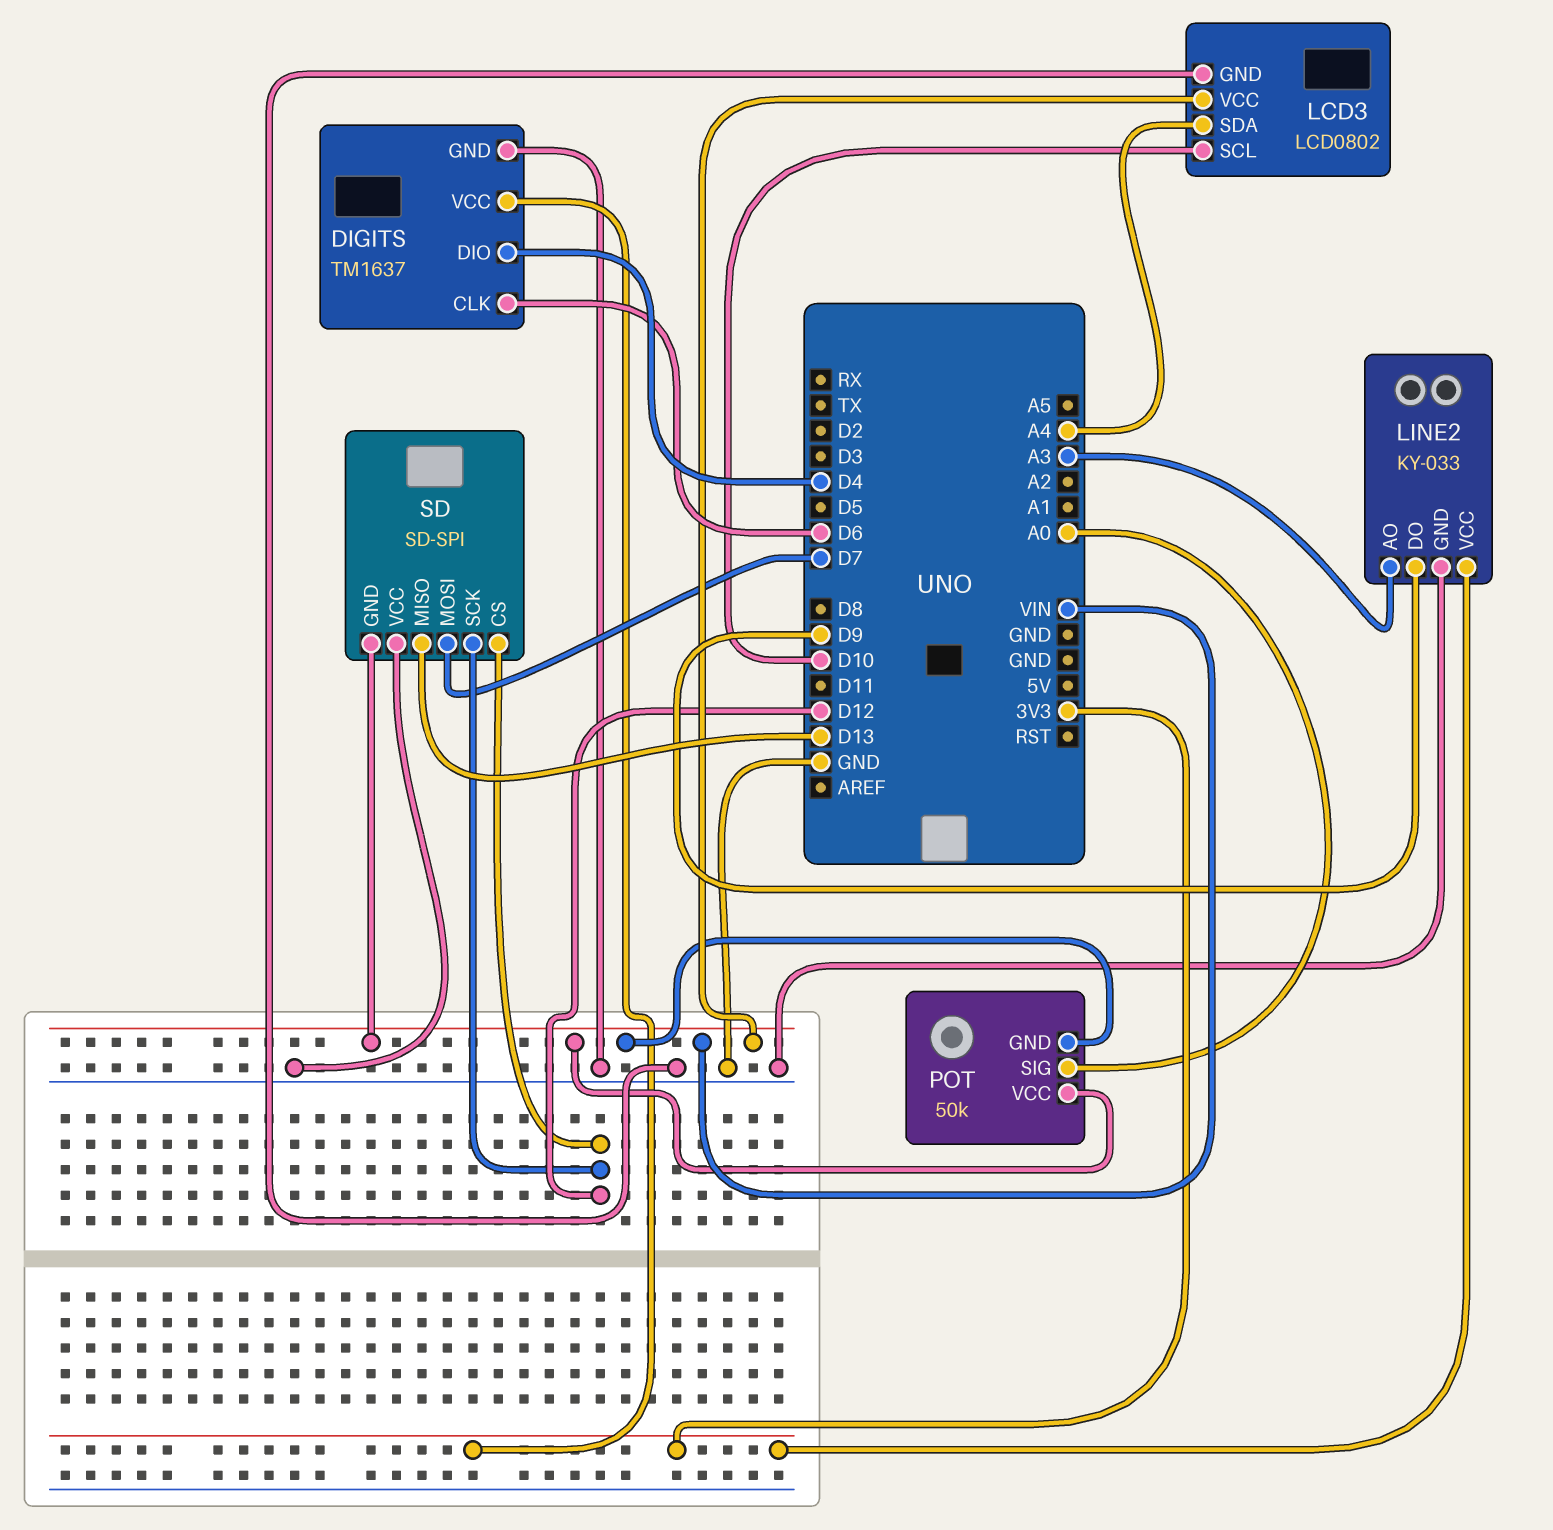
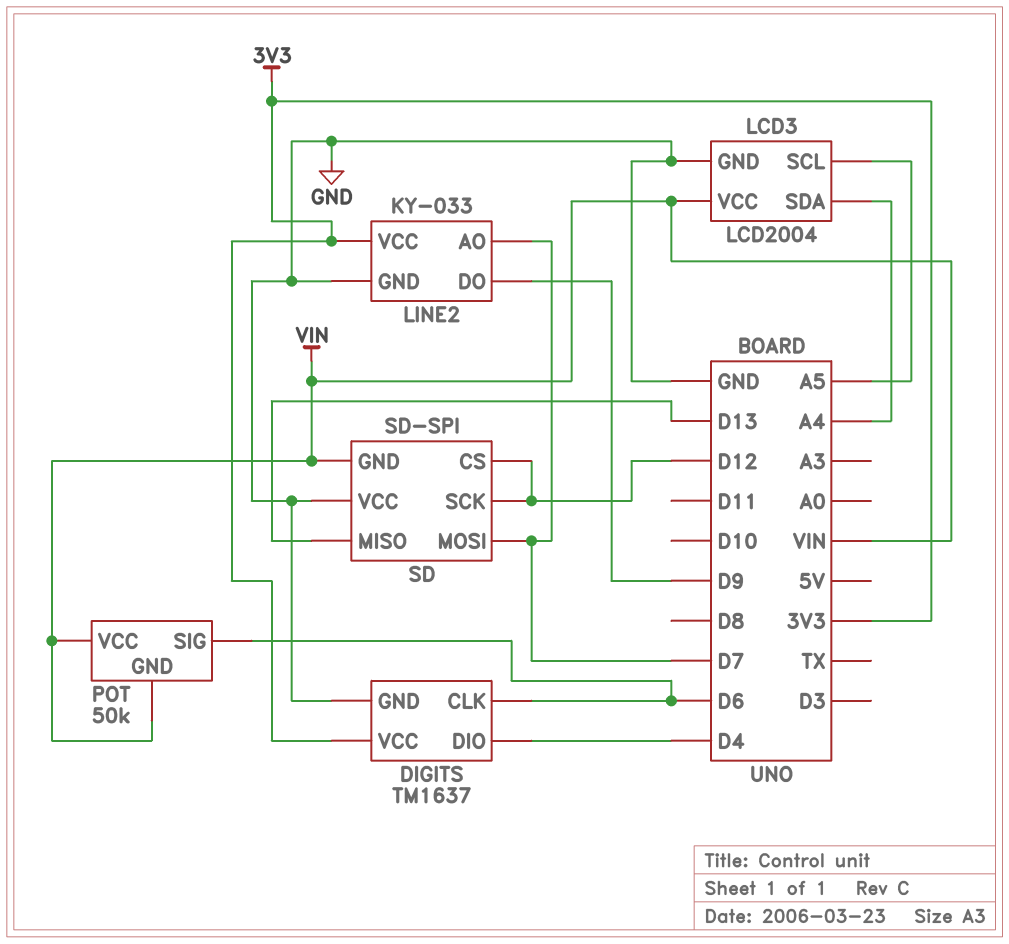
LCD3: LCD0802 -> LCD2004
LCD3 pin SCL: D10 -> A5
LINE2 pin AO: A3 -> D7
POT pin SIG: A0 -> D6

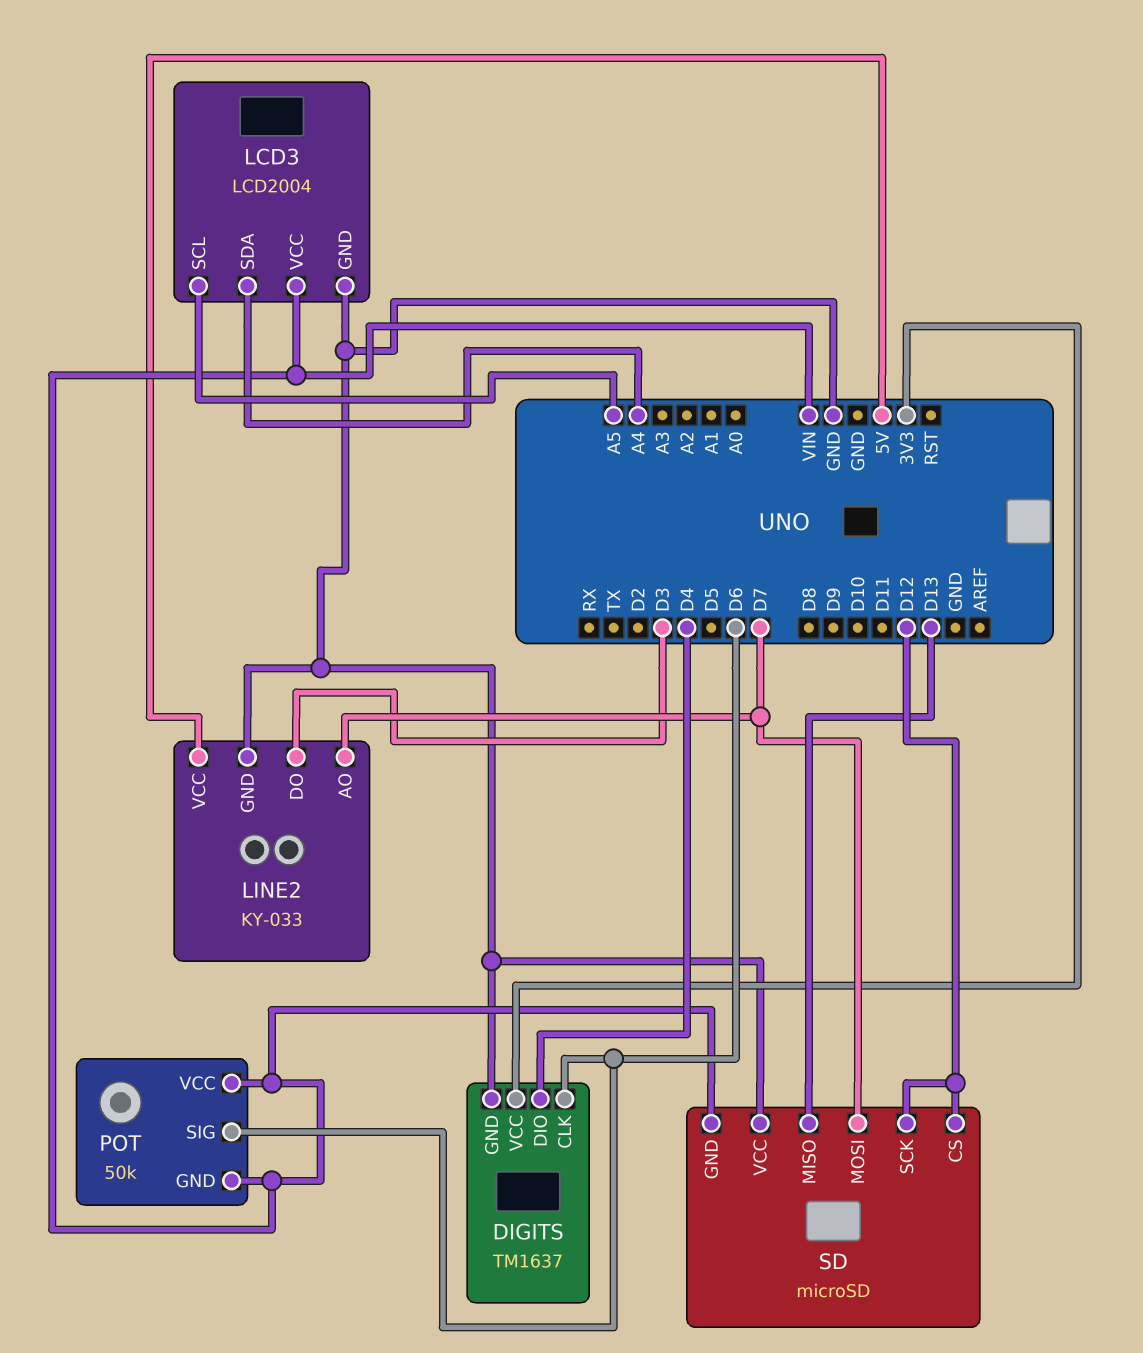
LINE2 pin DO: D9 -> D3
LINE2 pin VCC: 3V3 -> 5V
SD: SD-SPI -> microSD

